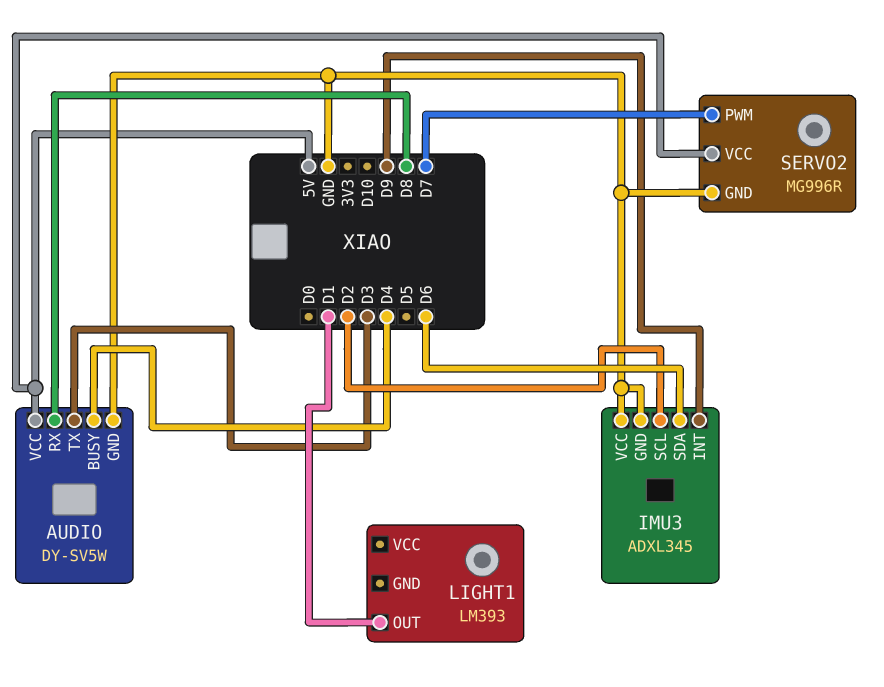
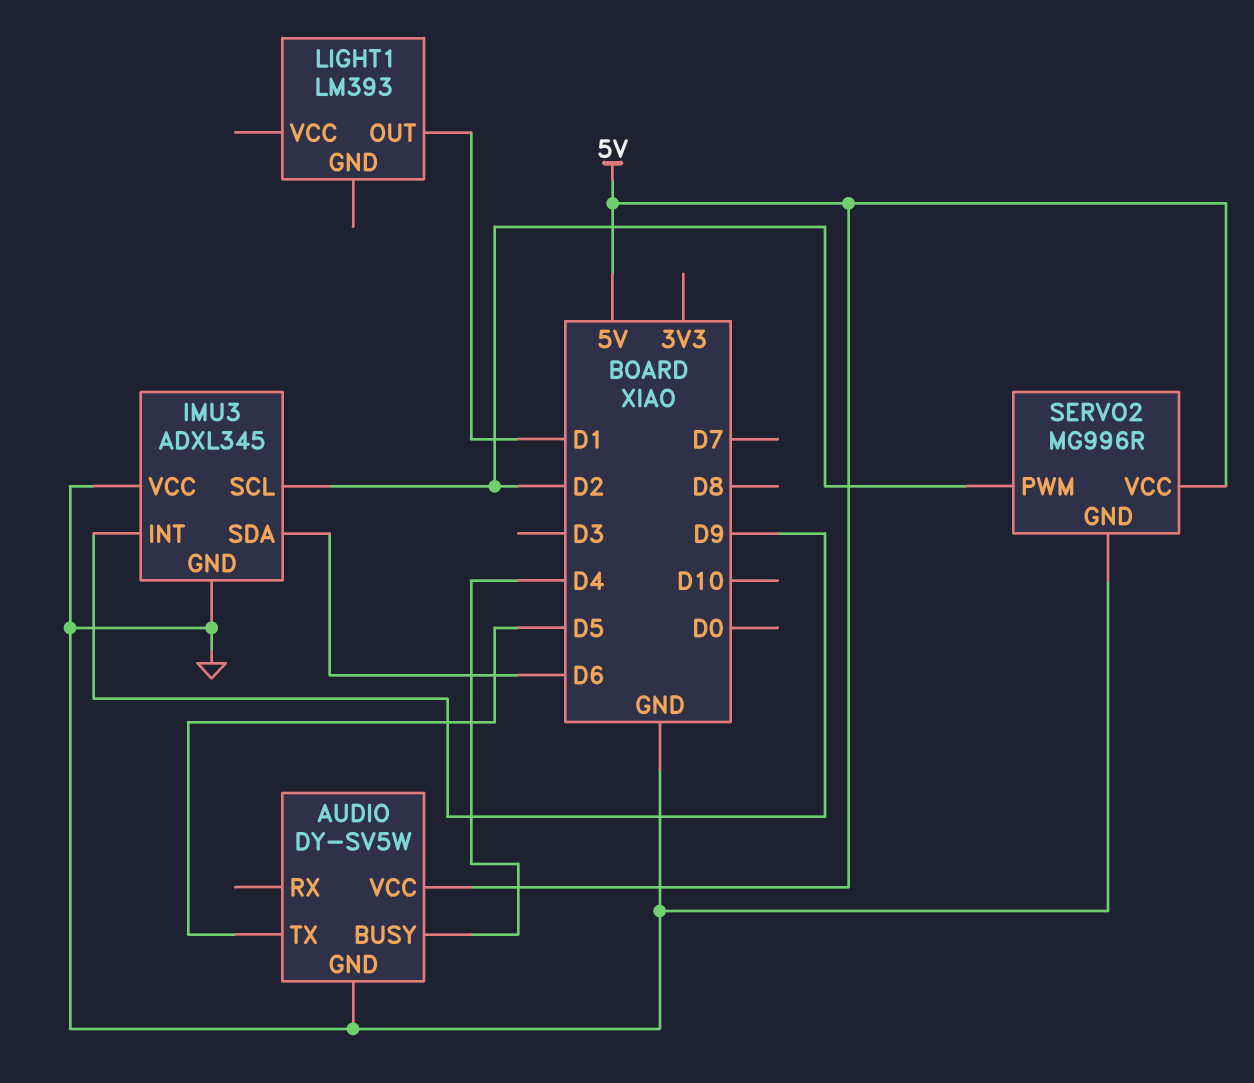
AUDIO pin RX: D8 -> none
AUDIO pin TX: D3 -> D5
SERVO2 pin PWM: D7 -> D2

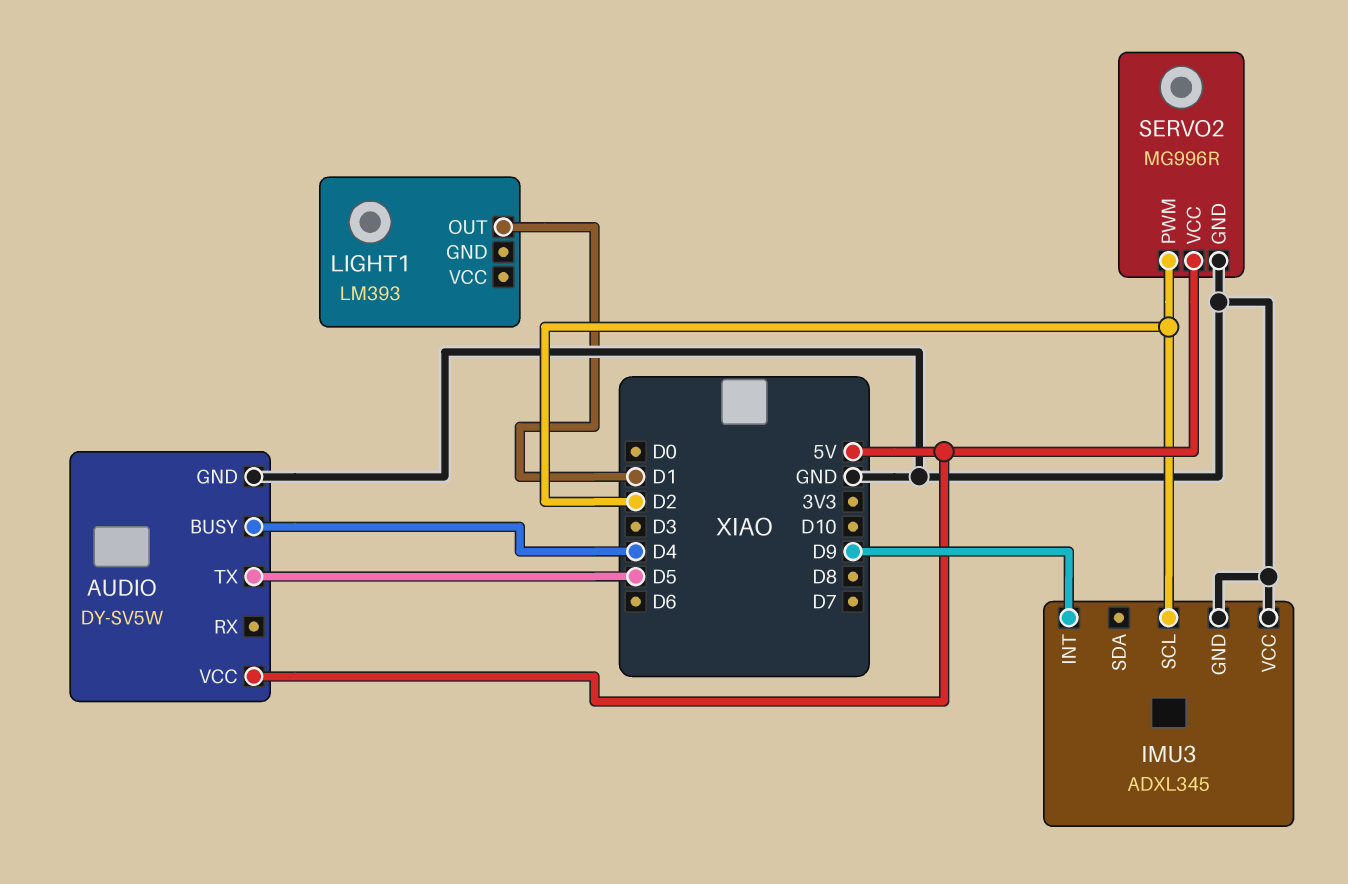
IMU3 pin SDA: D6 -> none

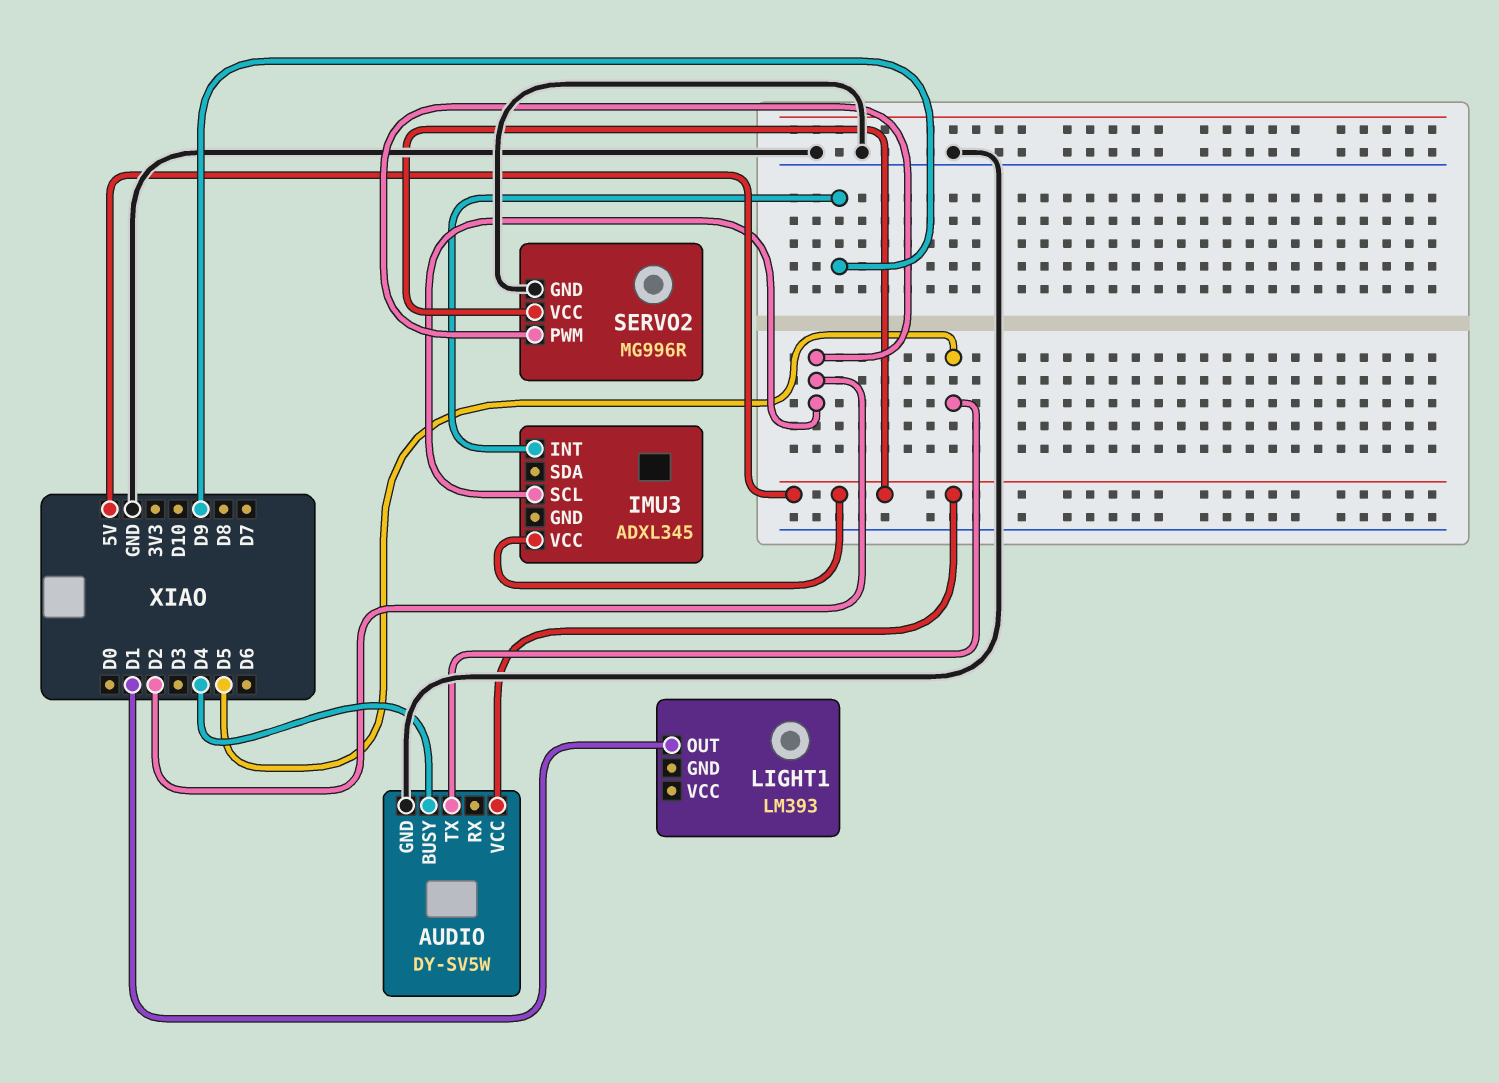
IMU3 pin GND: GND -> none
IMU3 pin VCC: GND -> 5V

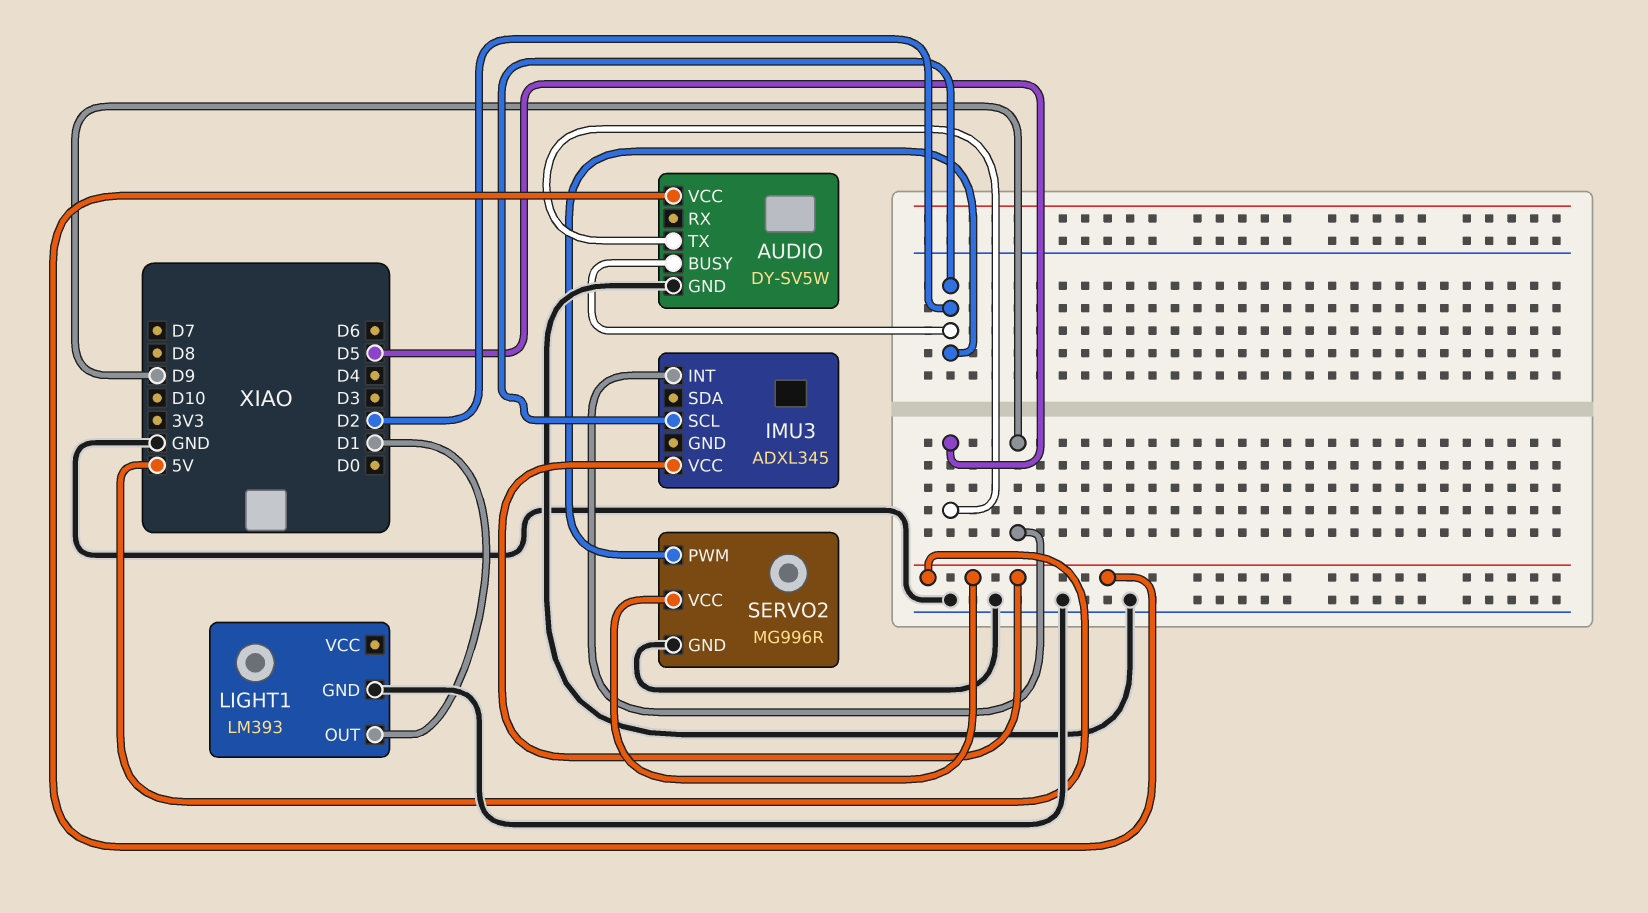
AUDIO pin BUSY: D4 -> D2
LIGHT1 pin GND: none -> GND

